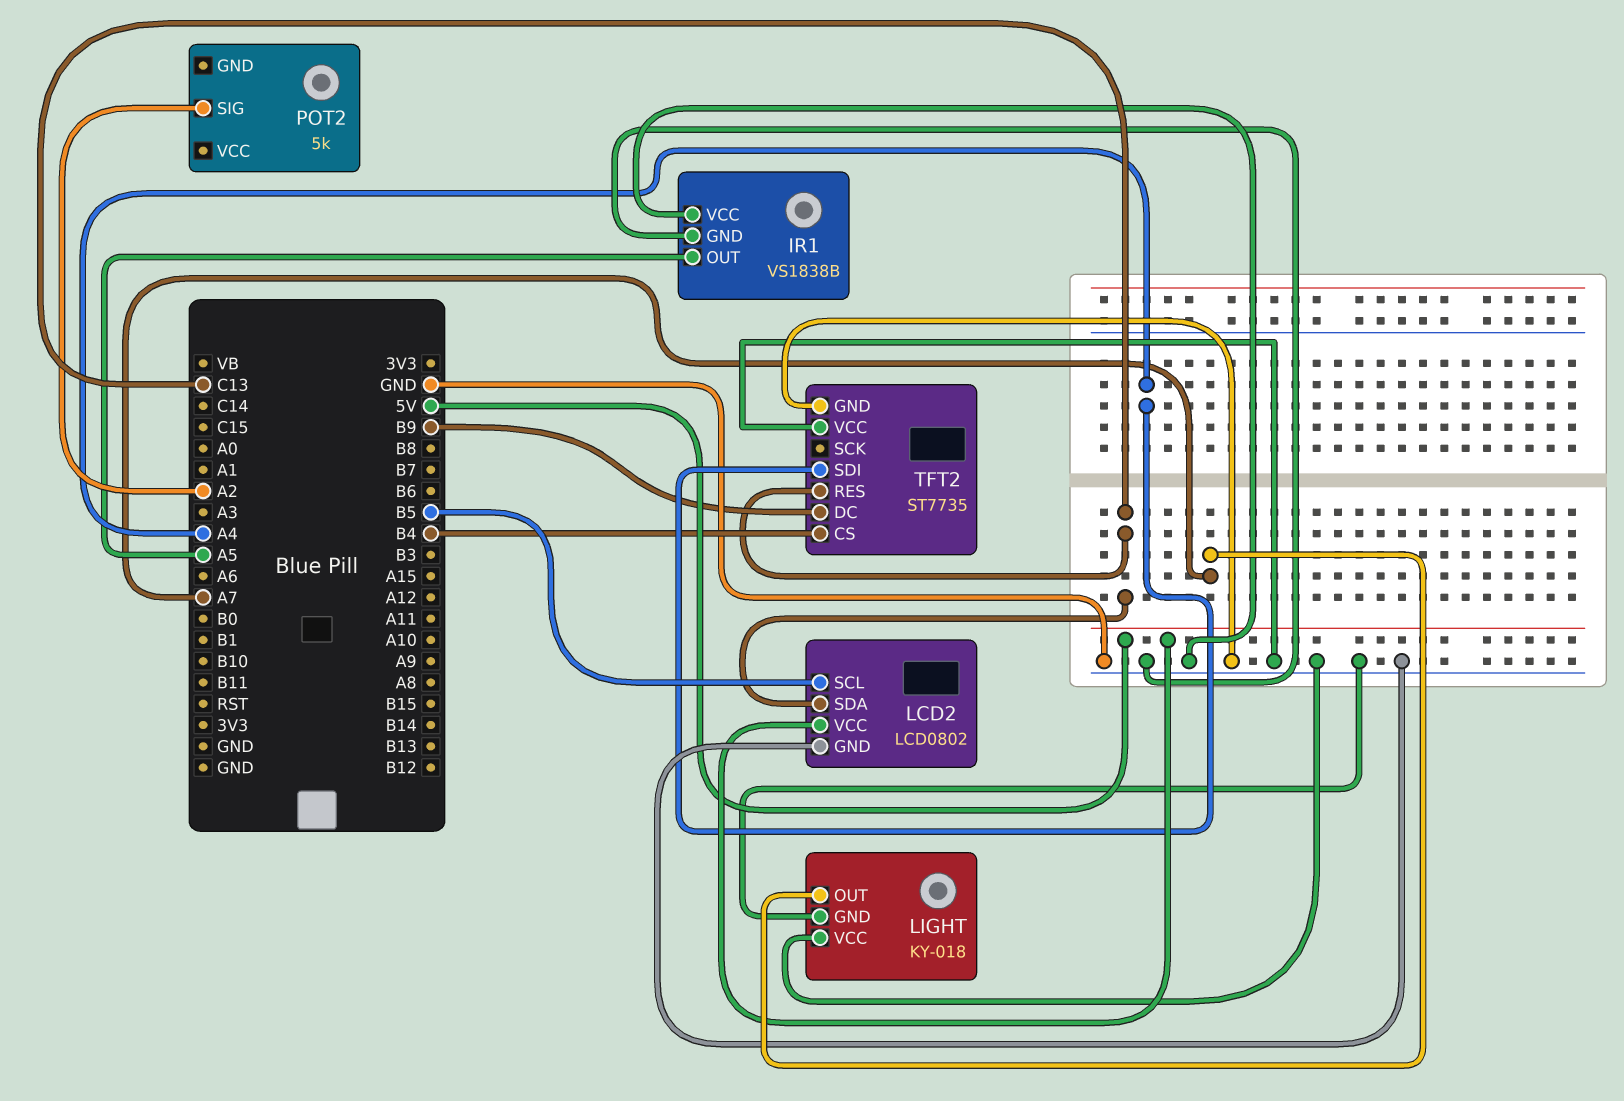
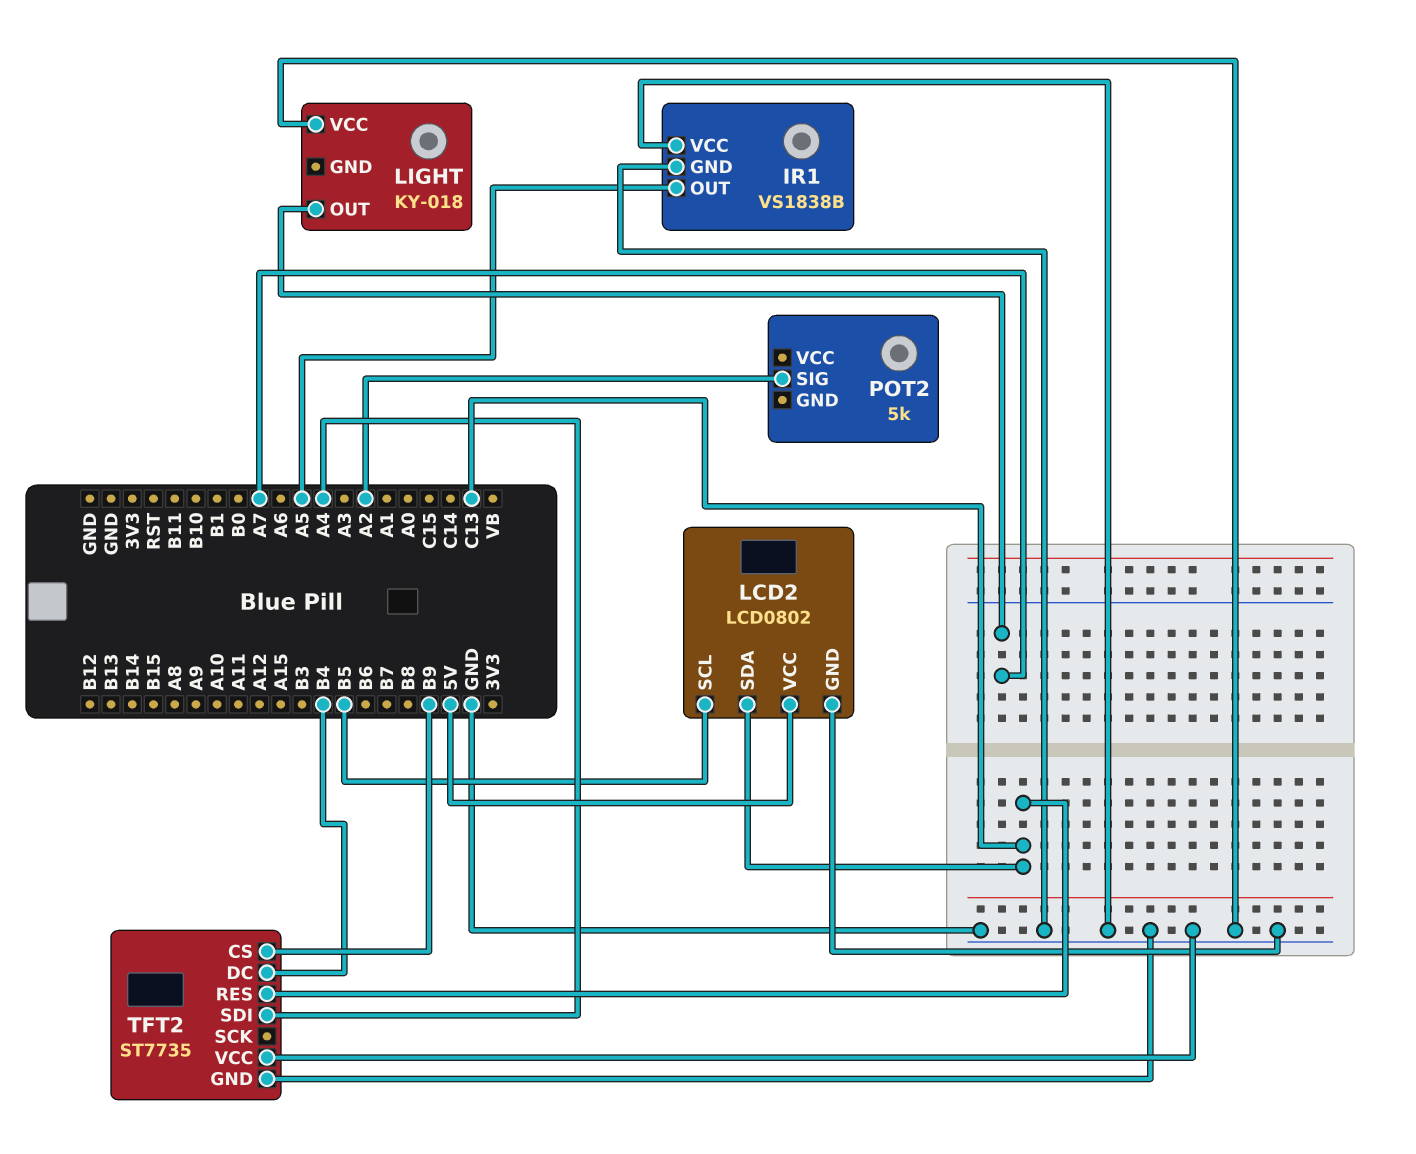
LIGHT pin GND: GND -> none
TFT2 pin CS: B4 -> B9
TFT2 pin DC: B9 -> B4

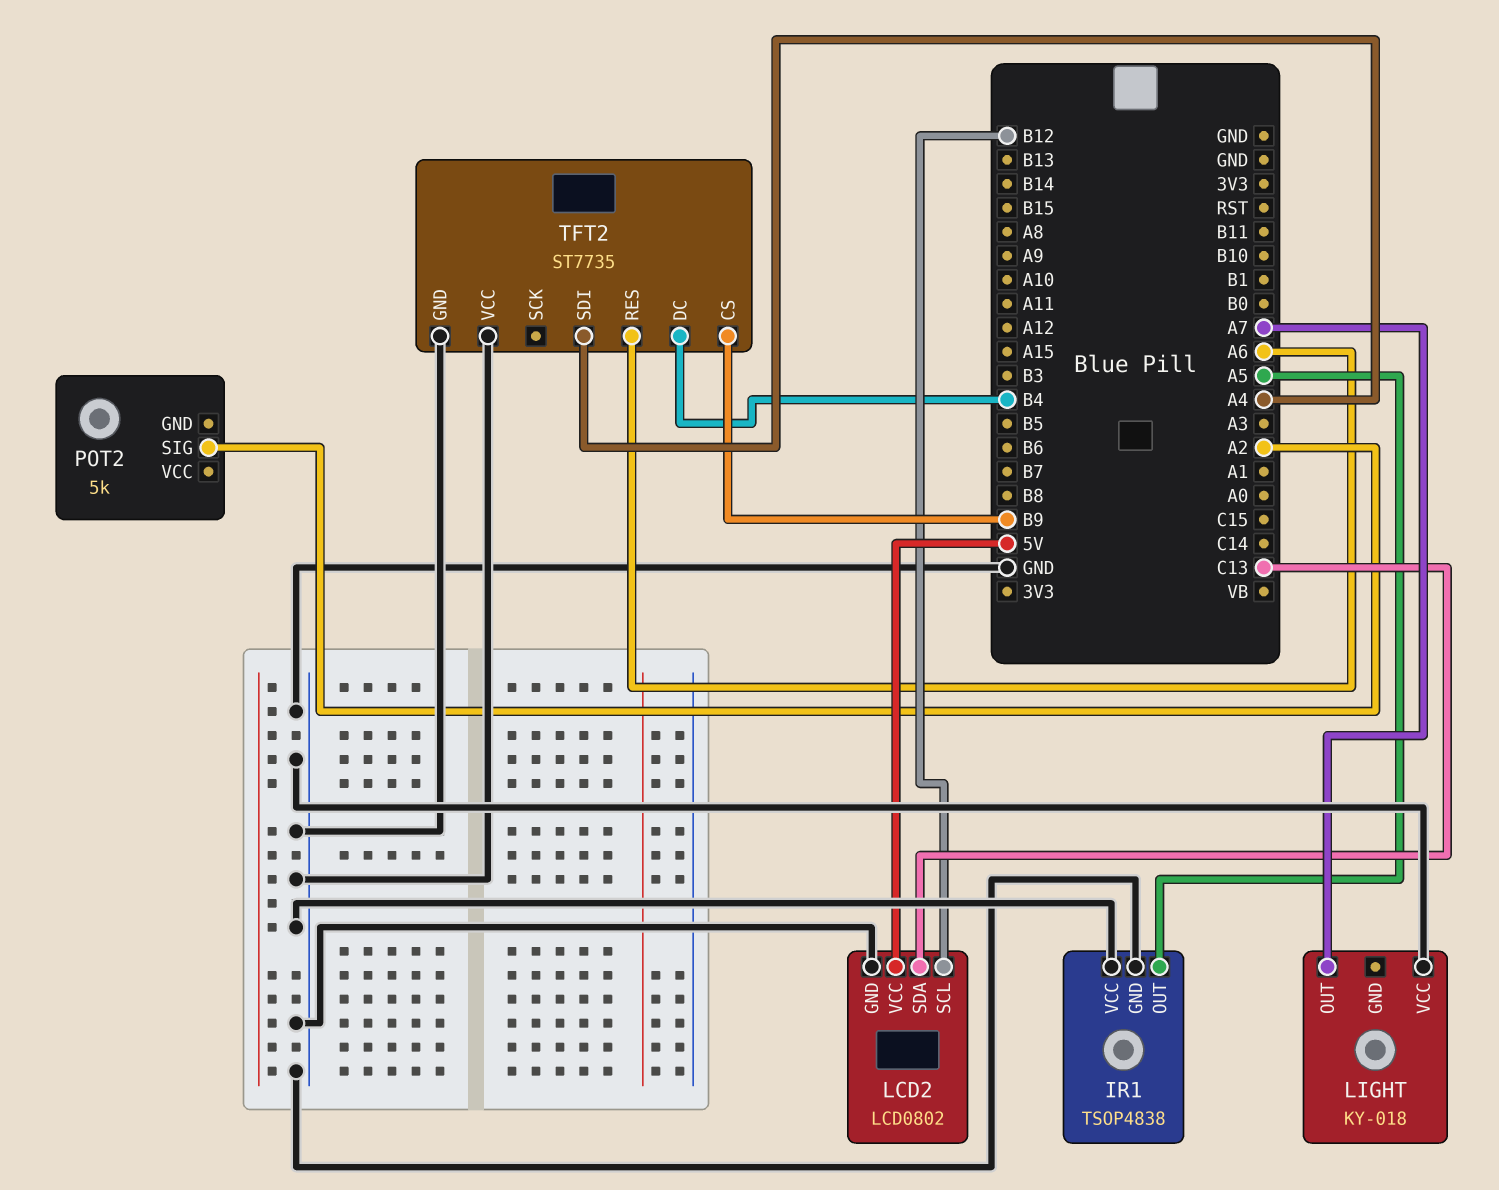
IR1: VS1838B -> TSOP4838
LCD2 pin SCL: B5 -> B12
TFT2 pin RES: C13 -> A6

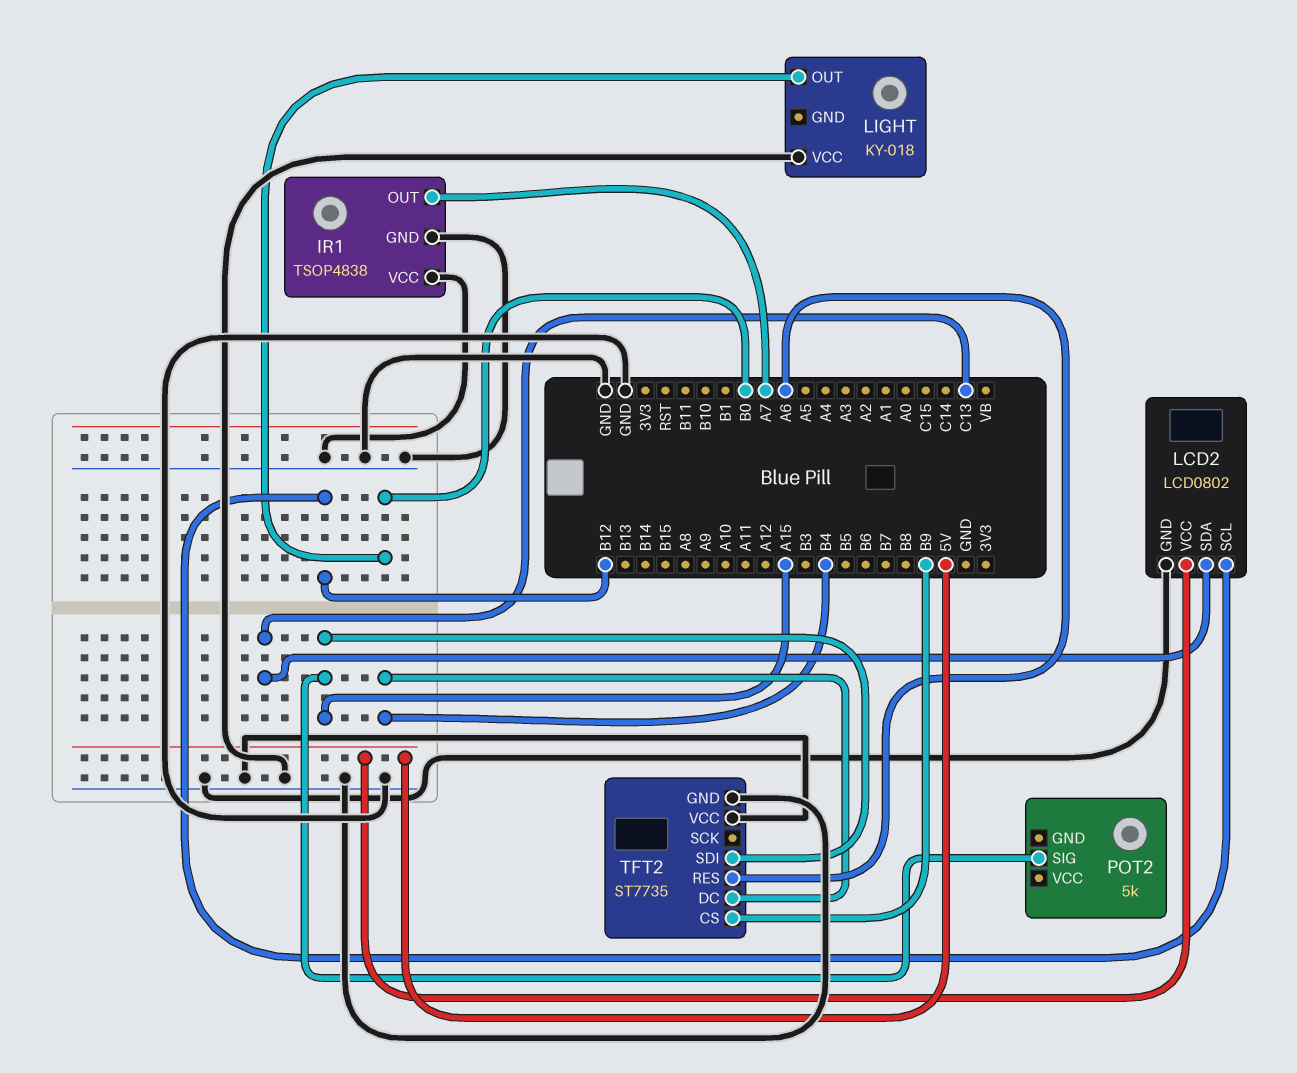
IR1 pin OUT: A5 -> A7
LIGHT pin OUT: A7 -> B0
POT2 pin SIG: A2 -> A15
TFT2 pin SDI: A4 -> A15

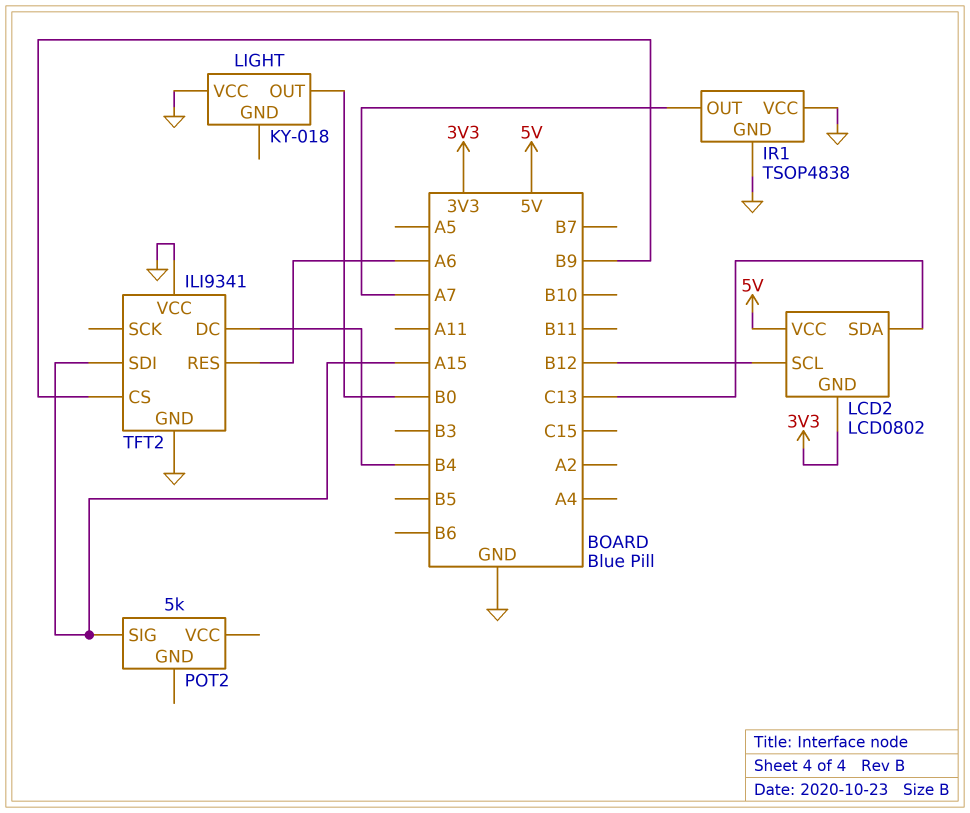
LCD2 pin GND: GND -> 3V3
TFT2: ST7735 -> ILI9341

